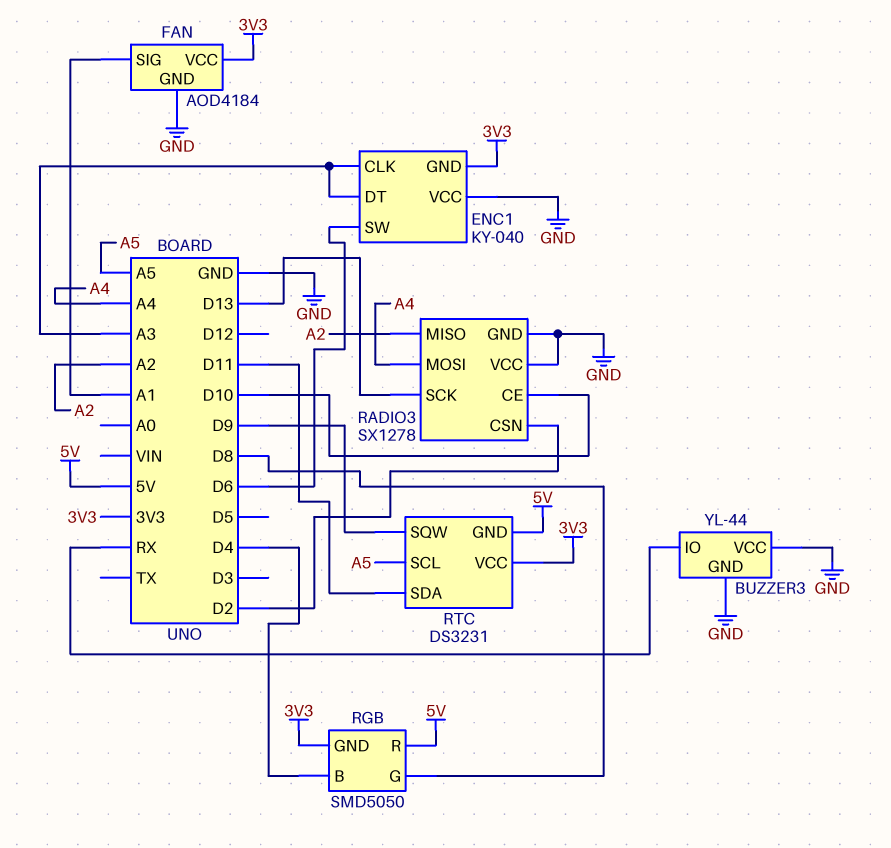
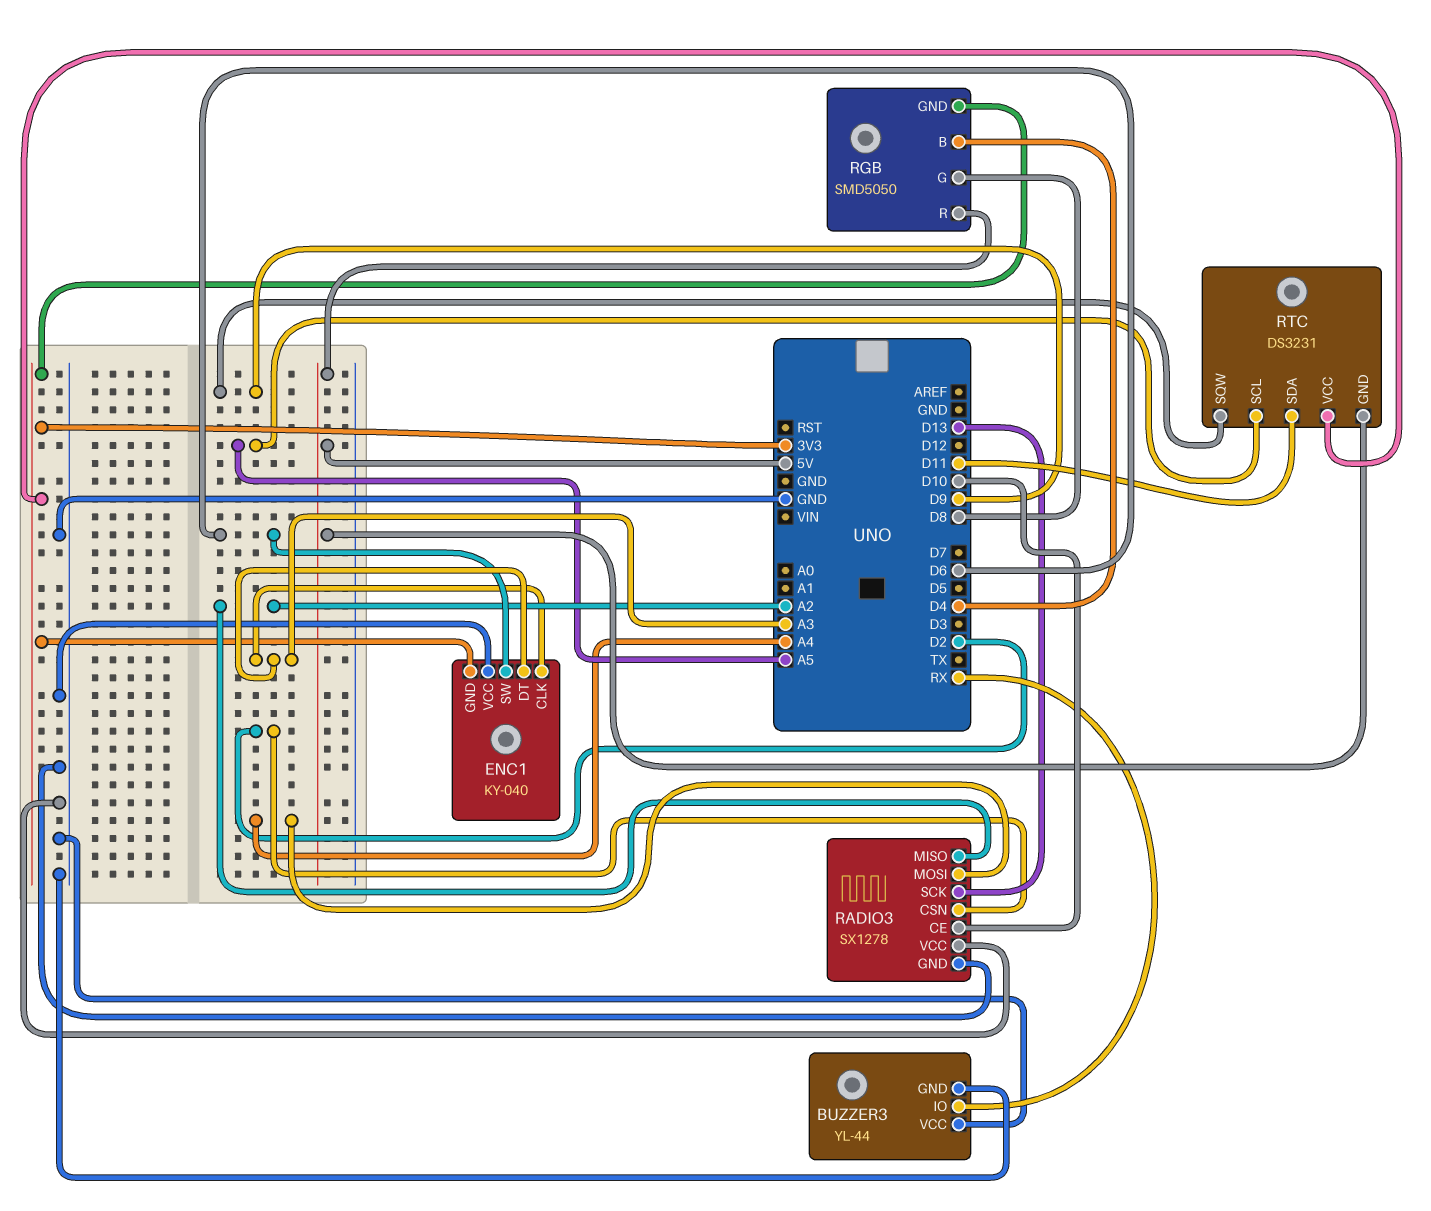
FAN: AOD4184 -> none
FAN pin GND: GND -> none
FAN pin SIG: A1 -> none
FAN pin VCC: 3V3 -> none

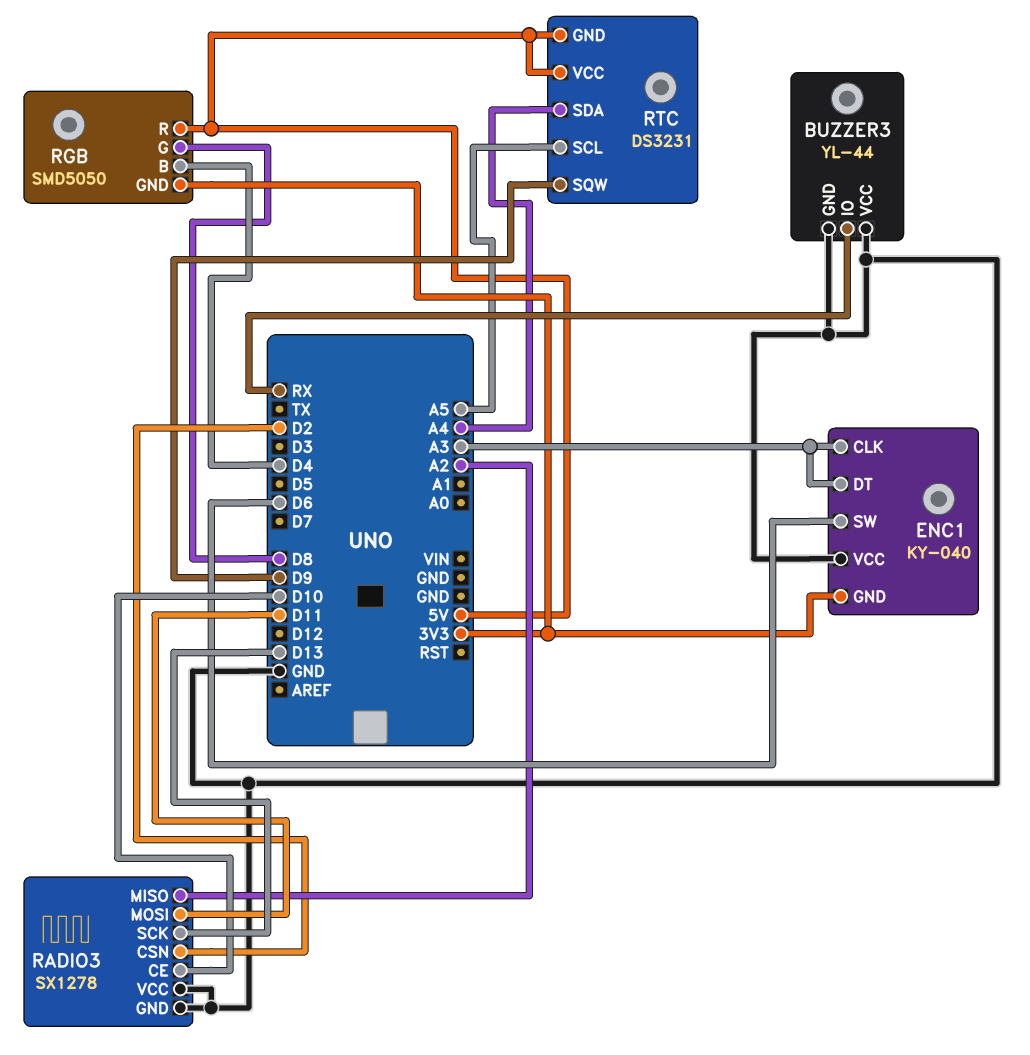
RADIO3 pin MOSI: A4 -> D11
RTC pin SDA: D11 -> A4
RTC pin VCC: 3V3 -> 5V

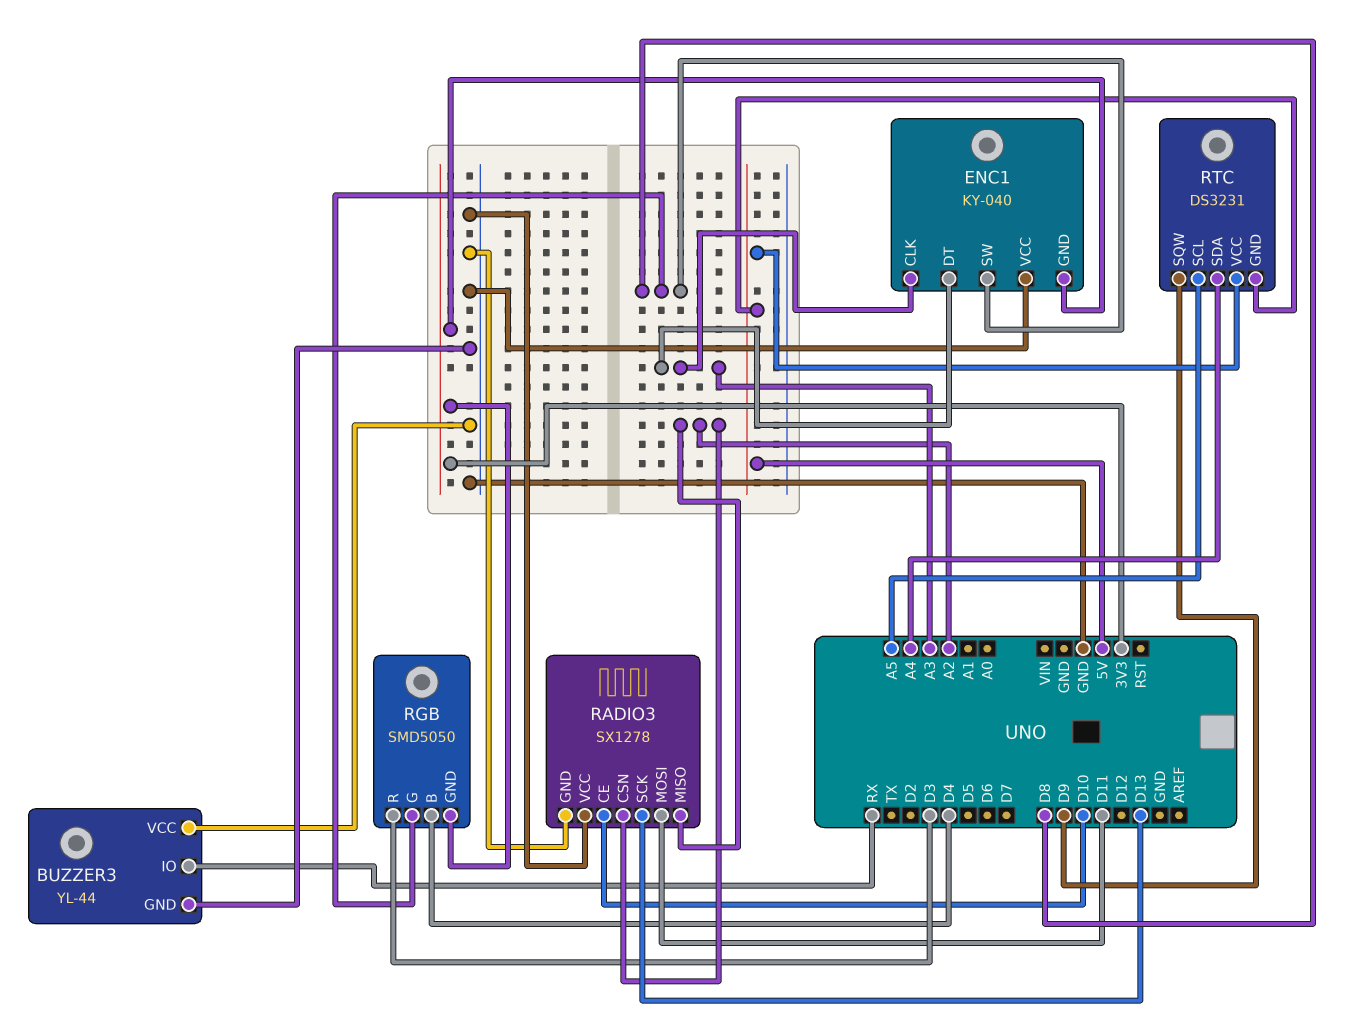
ENC1 pin SW: D6 -> D8
RADIO3 pin CSN: D2 -> A2
RGB pin R: 5V -> D3

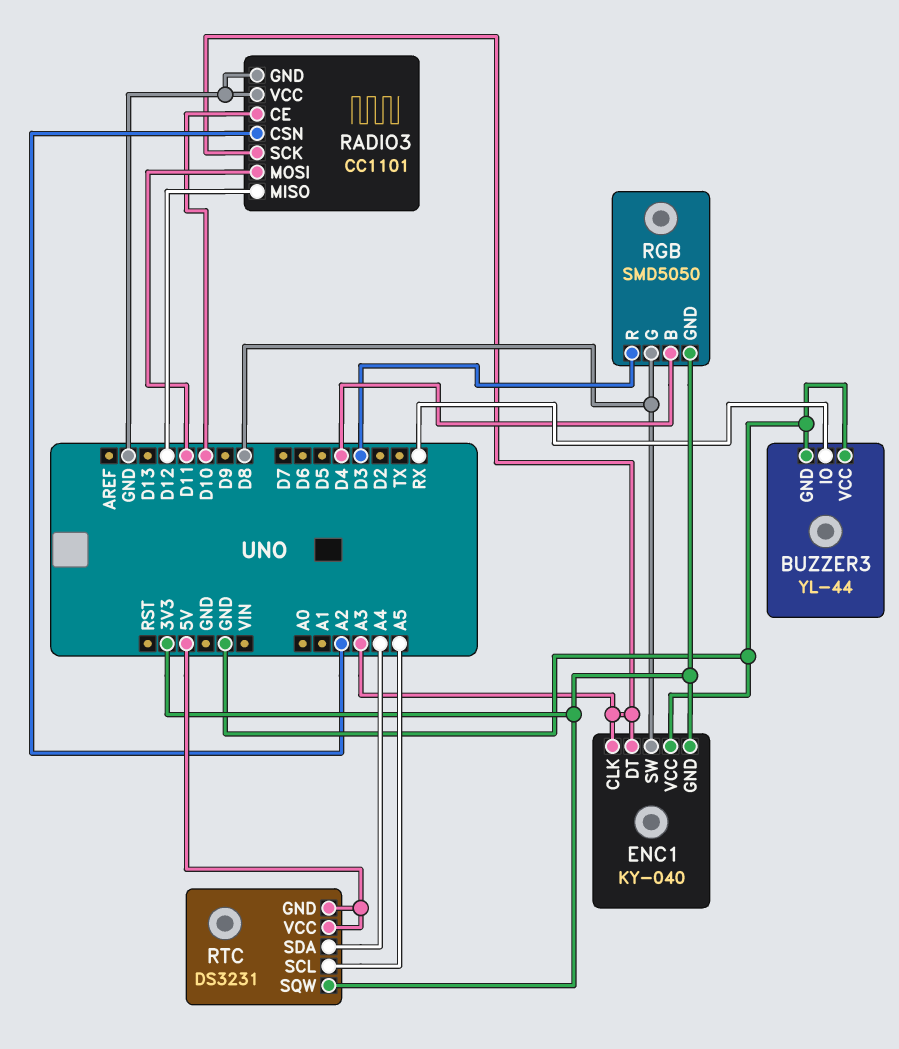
RADIO3: SX1278 -> CC1101
RADIO3 pin MISO: A2 -> D12
RADIO3 pin SCK: D13 -> A3
RTC pin SQW: D9 -> 3V3

